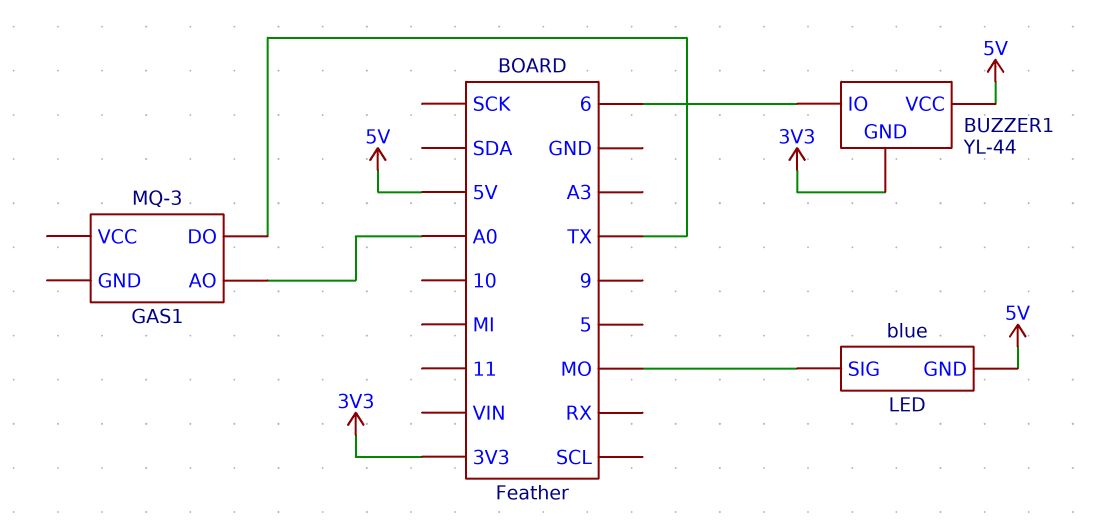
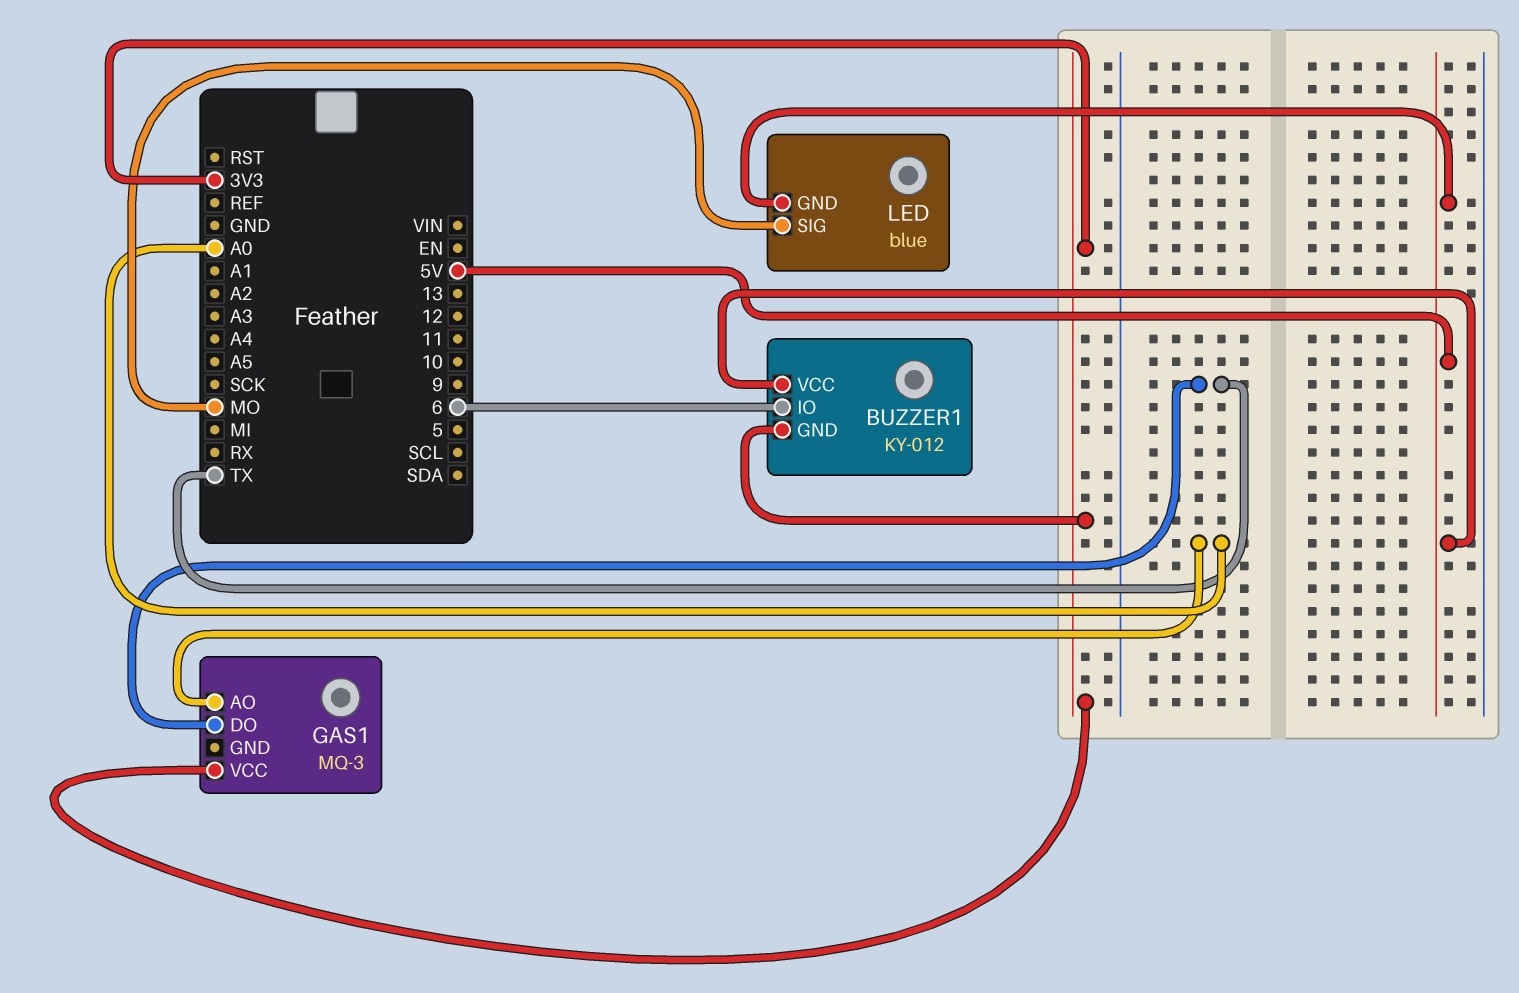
BUZZER1: YL-44 -> KY-012
GAS1 pin VCC: none -> 3V3

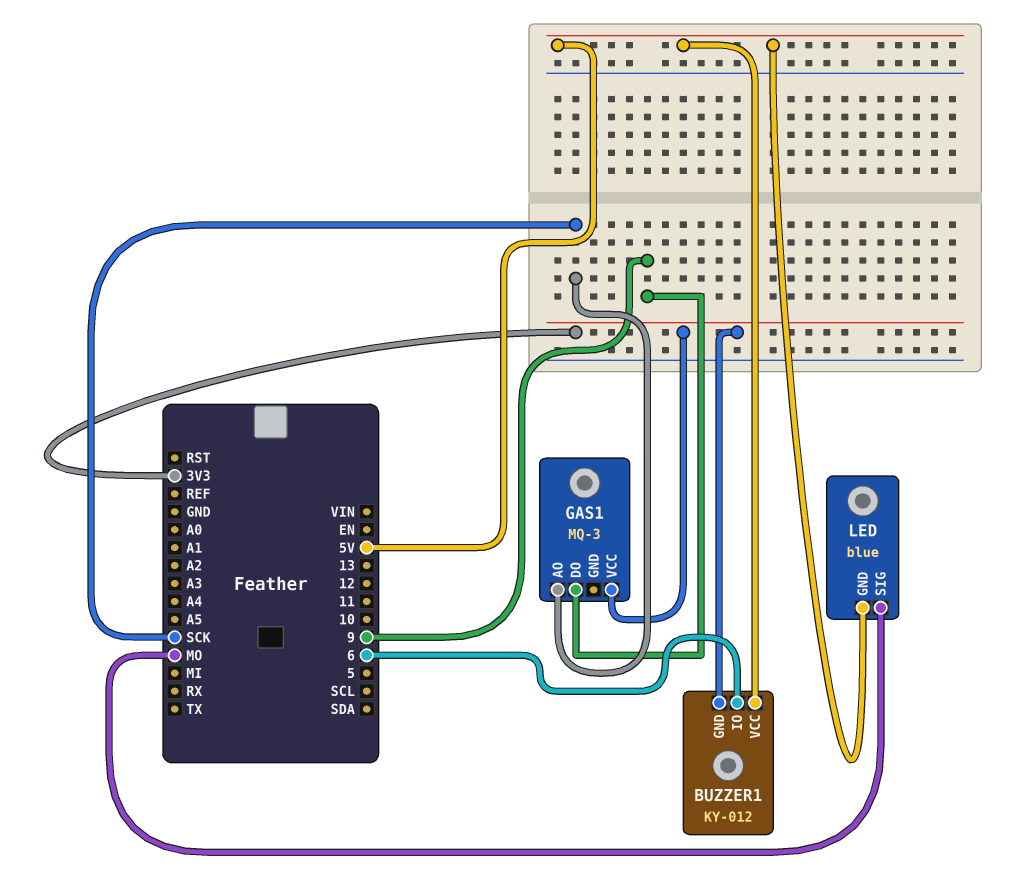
GAS1 pin AO: A0 -> SCK
GAS1 pin DO: TX -> 9

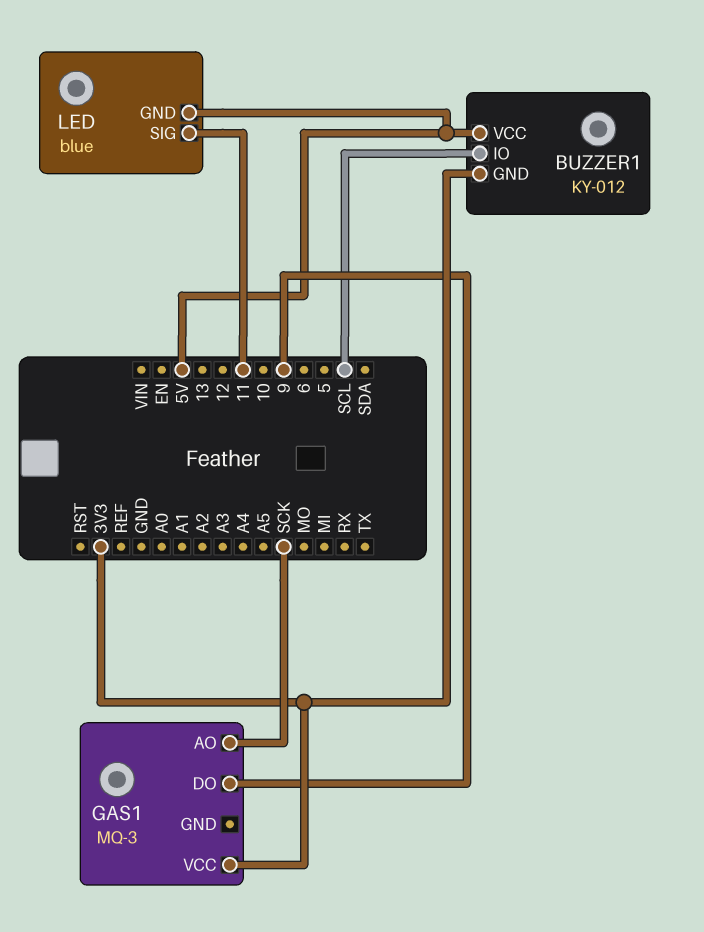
BUZZER1 pin IO: 6 -> SCL
LED pin SIG: MO -> 11

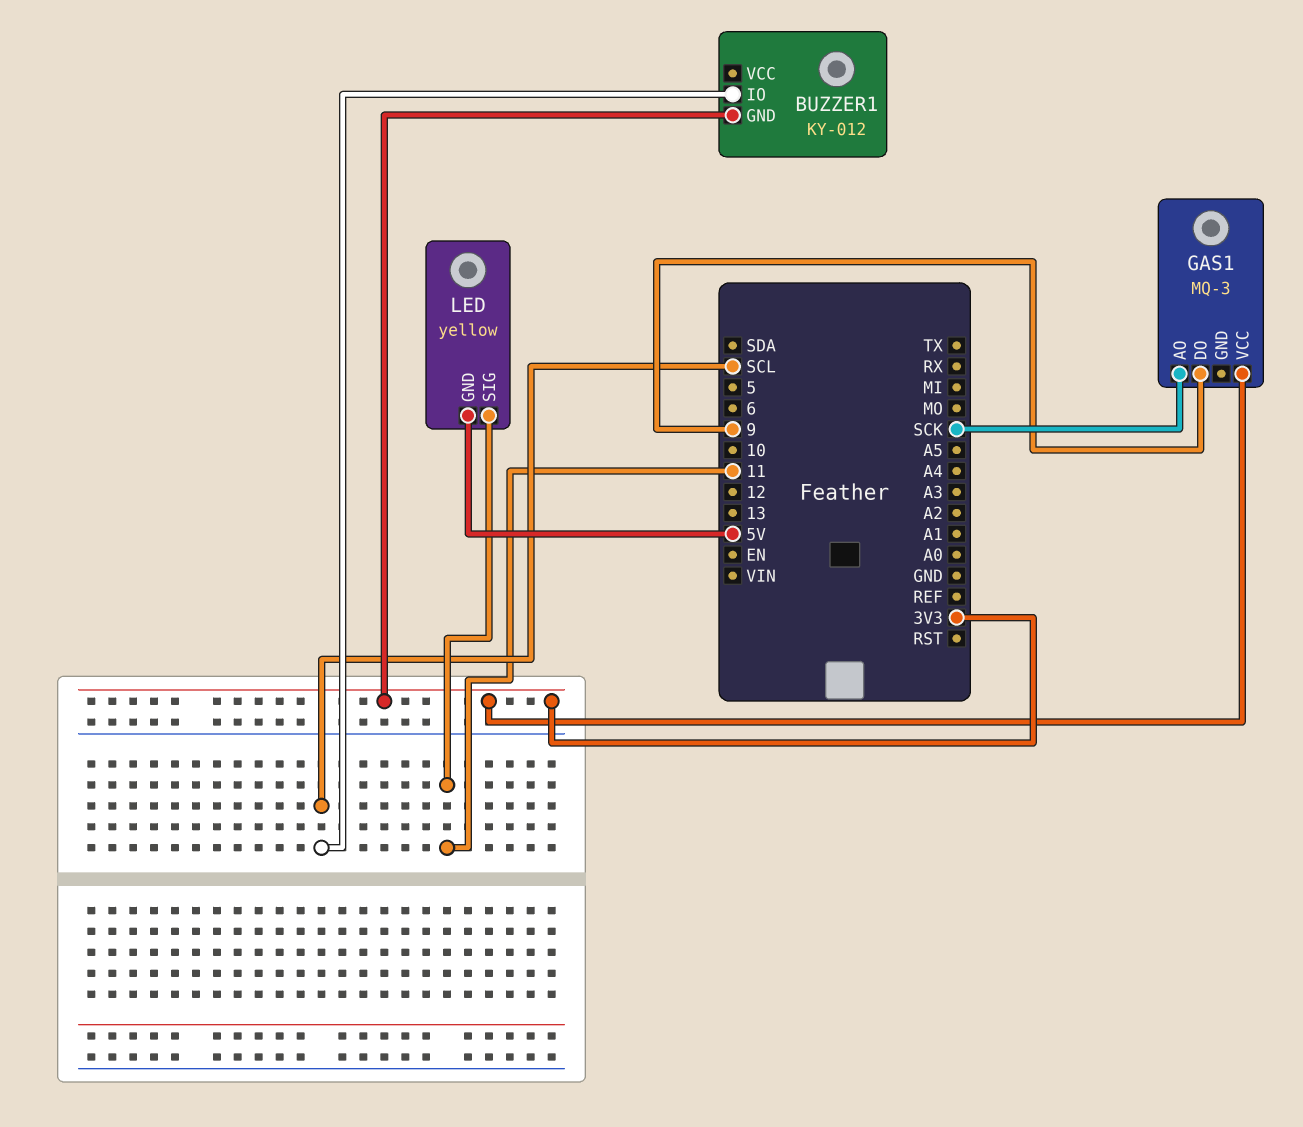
BUZZER1 pin VCC: 5V -> none
LED: blue -> yellow

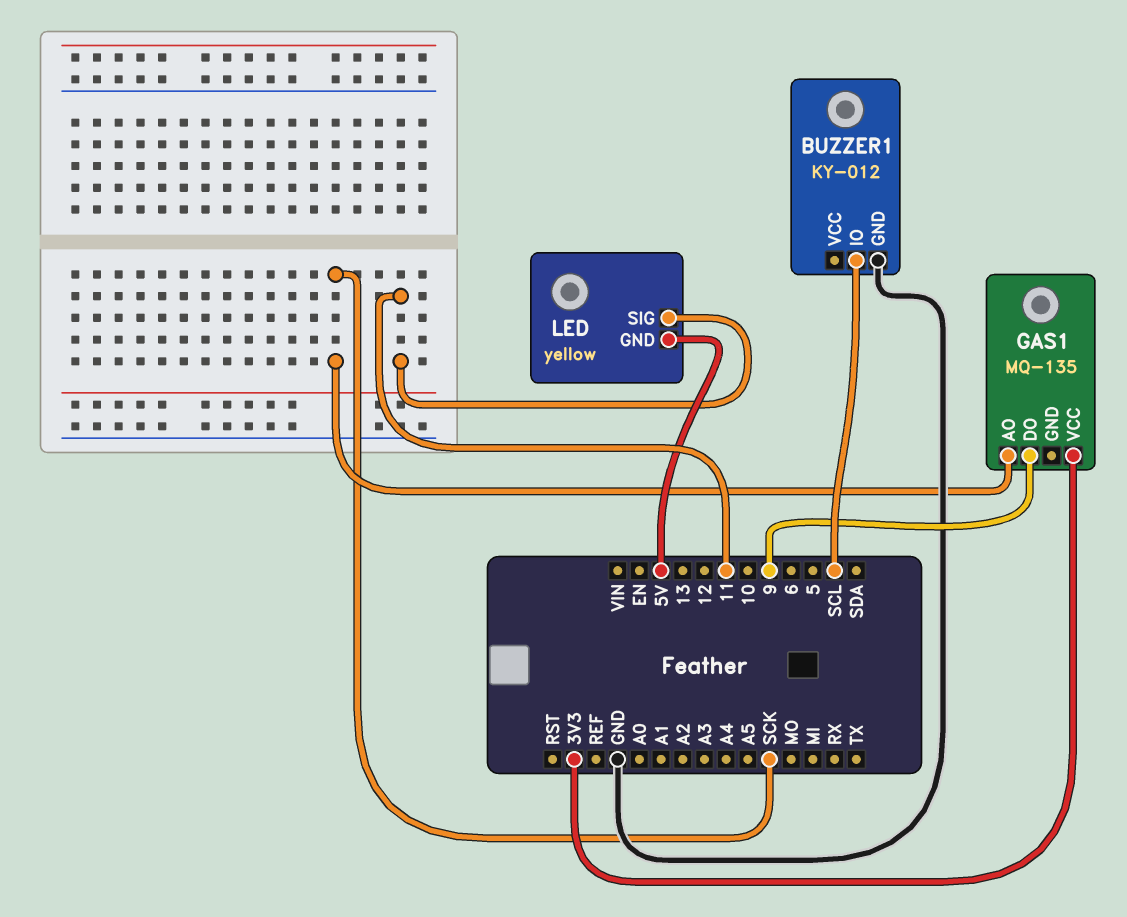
BUZZER1 pin GND: 3V3 -> GND
GAS1: MQ-3 -> MQ-135

